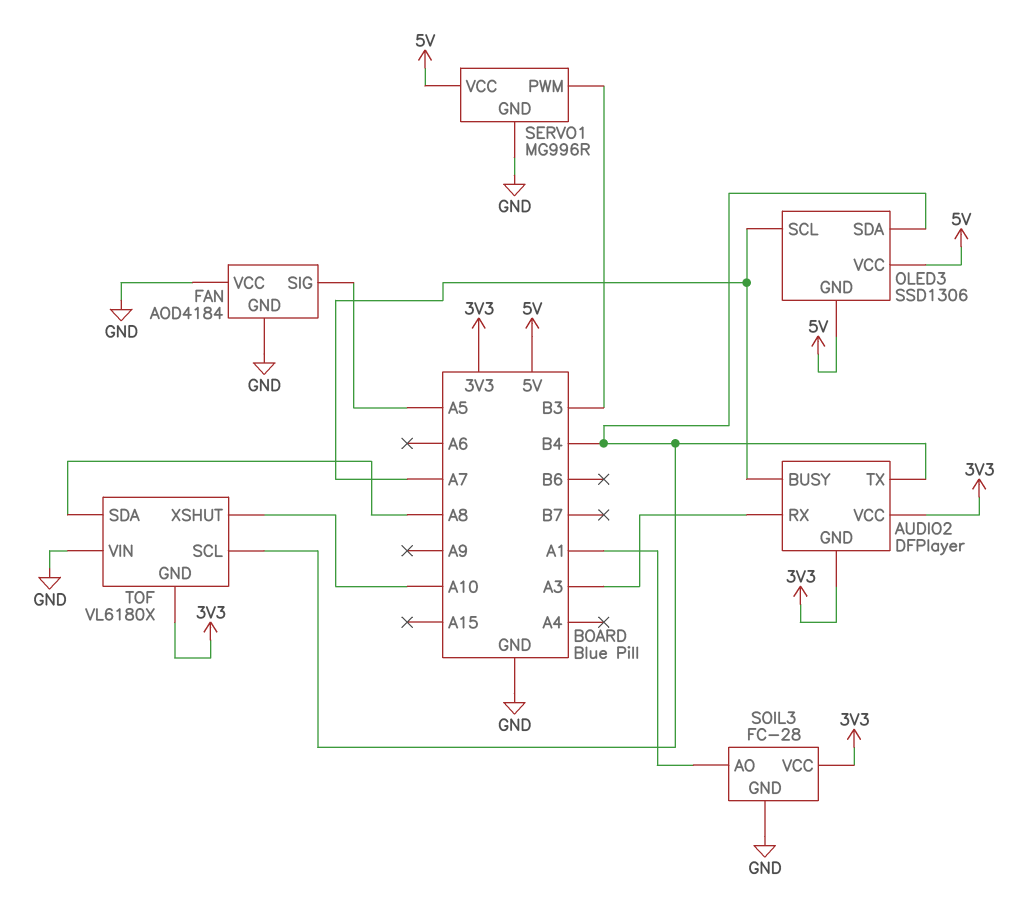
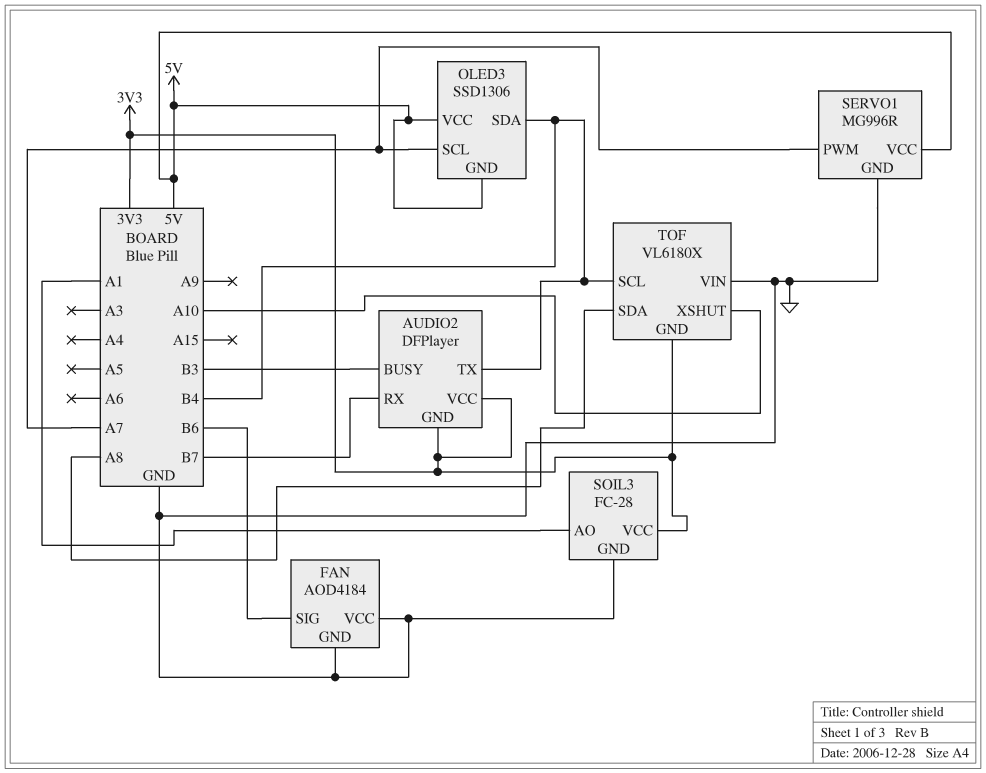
AUDIO2 pin BUSY: A7 -> B3
AUDIO2 pin RX: A3 -> B7
FAN pin SIG: A5 -> B6
SERVO1 pin PWM: B3 -> A7

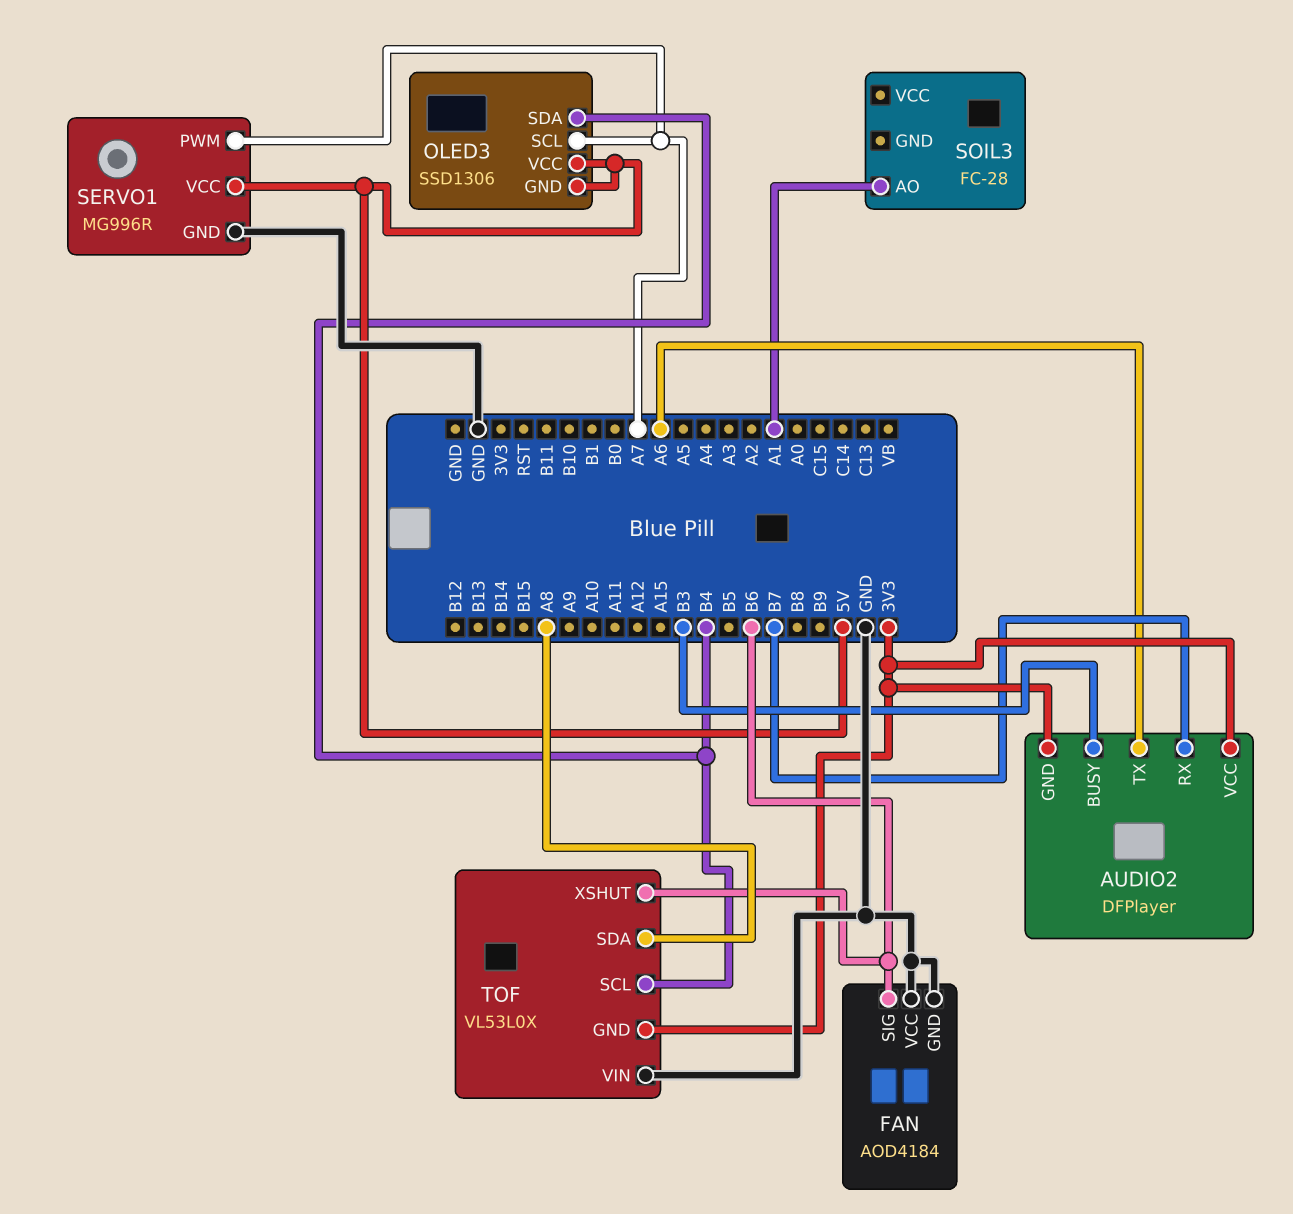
AUDIO2 pin TX: B4 -> A6
SOIL3 pin GND: GND -> none
SOIL3 pin VCC: 3V3 -> none
TOF: VL6180X -> VL53L0X
TOF pin XSHUT: A10 -> B6

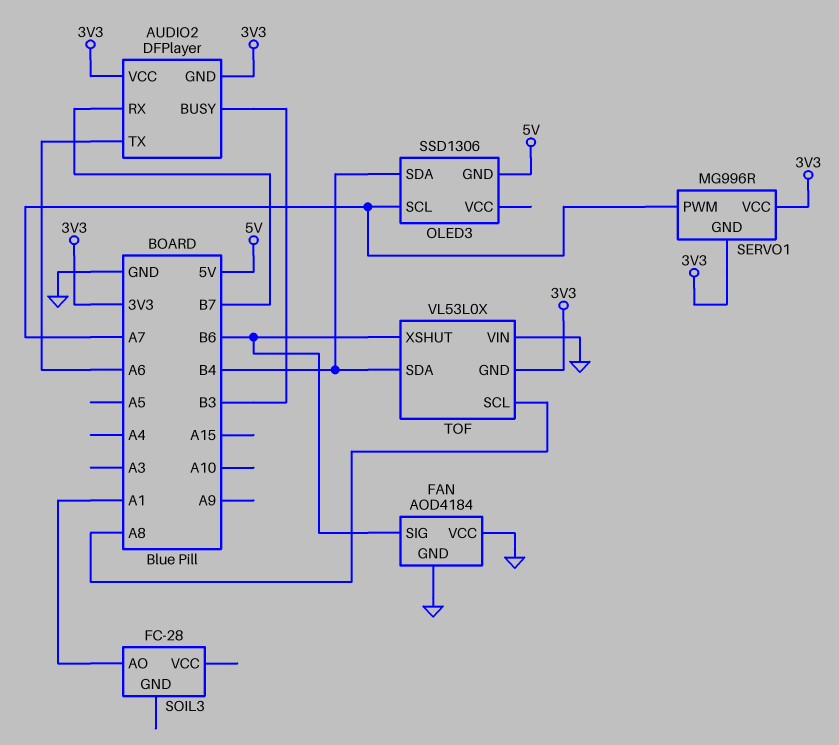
OLED3 pin VCC: 5V -> none
SERVO1 pin GND: GND -> 3V3
SERVO1 pin VCC: 5V -> 3V3
TOF pin SCL: B4 -> A8
TOF pin SDA: A8 -> B4

